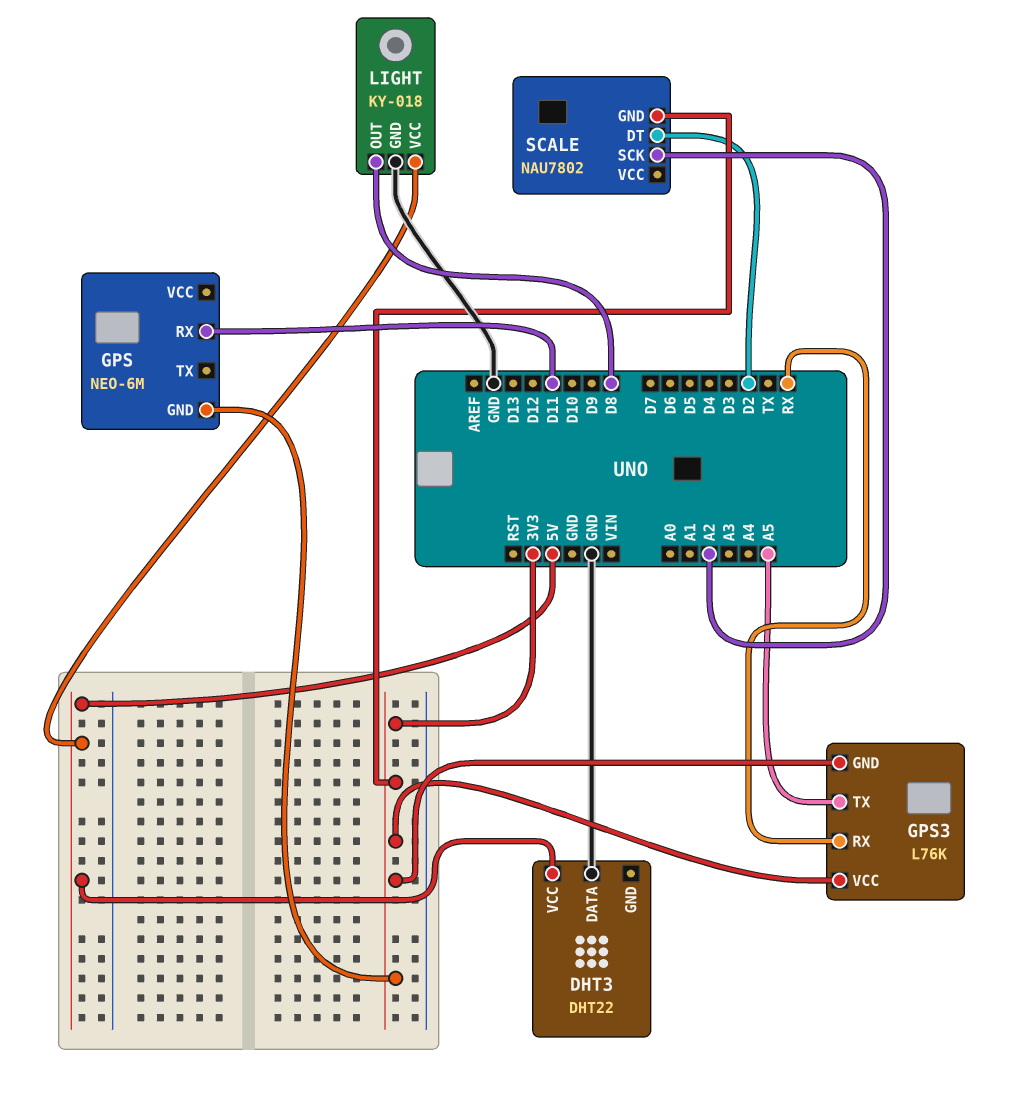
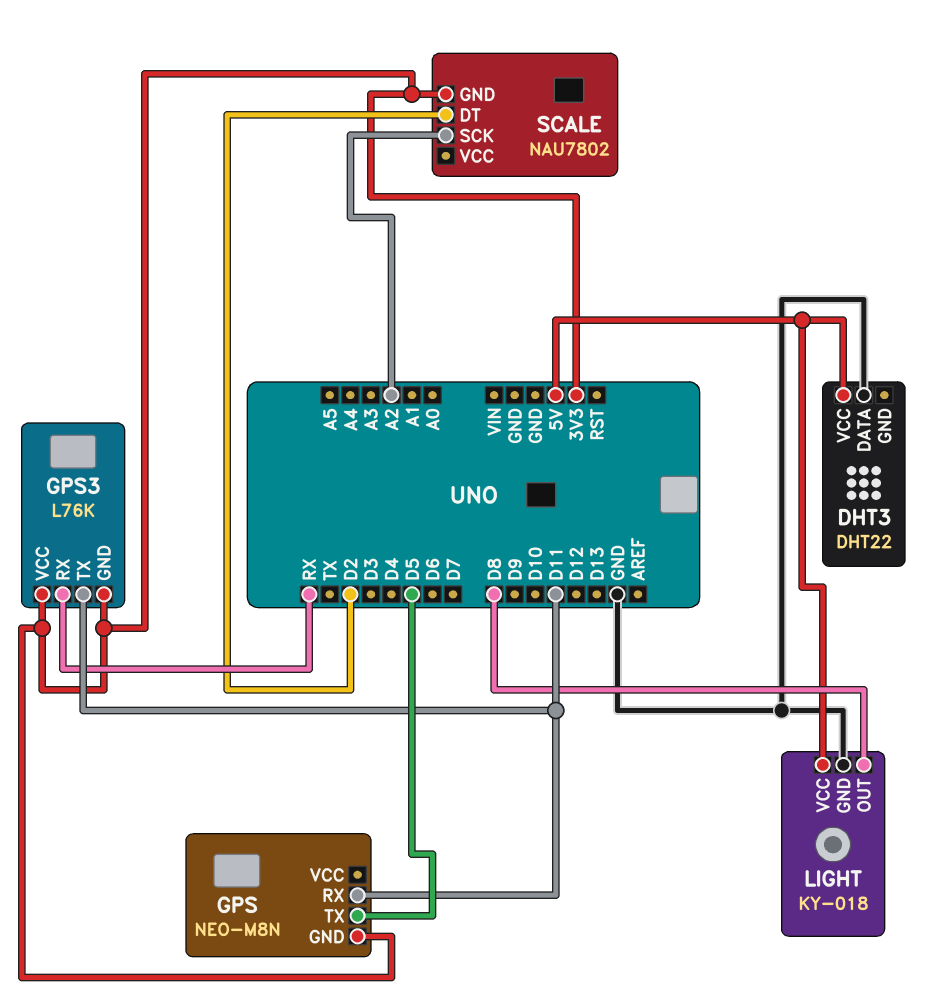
GPS: NEO-6M -> NEO-M8N
GPS pin TX: none -> D5
GPS3 pin TX: A5 -> D11

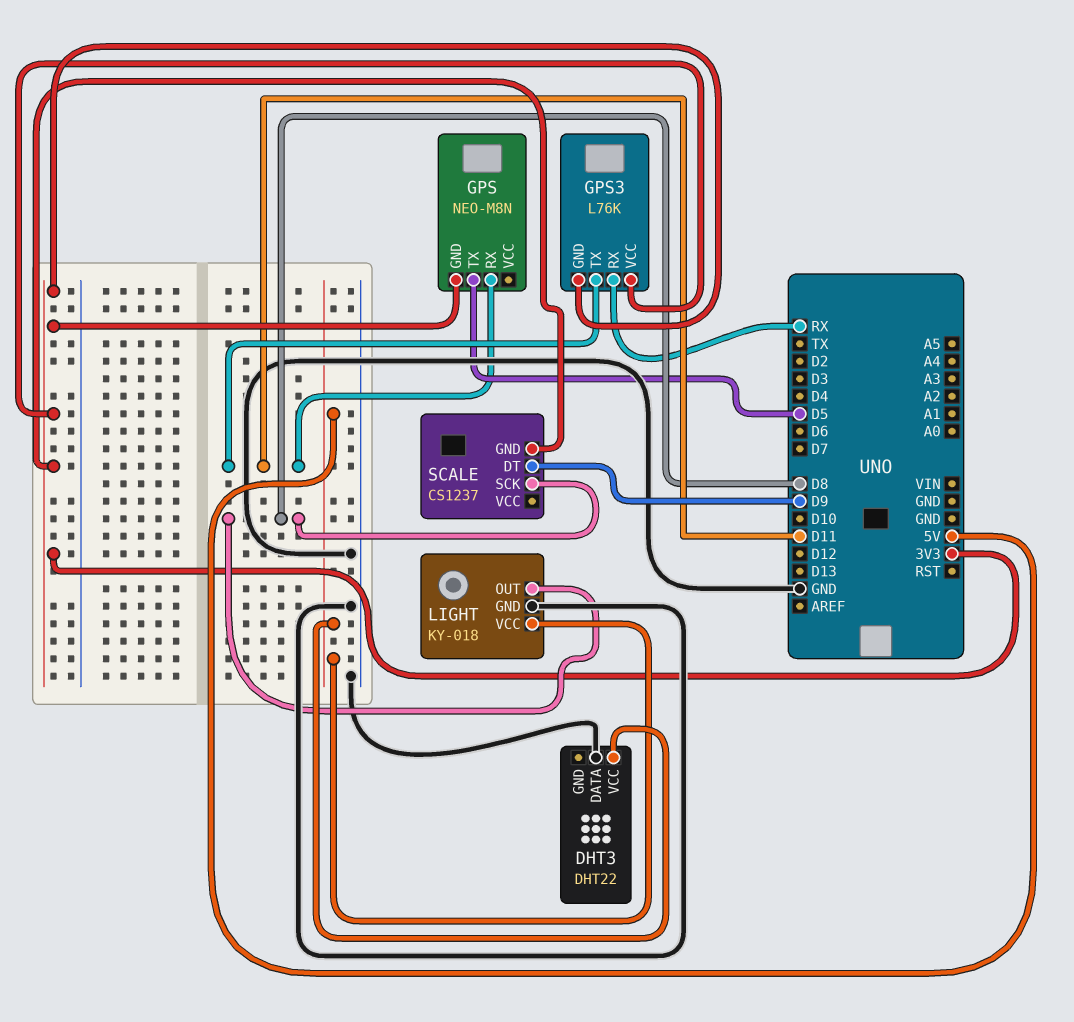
SCALE: NAU7802 -> CS1237
SCALE pin DT: D2 -> D9
SCALE pin SCK: A2 -> D8

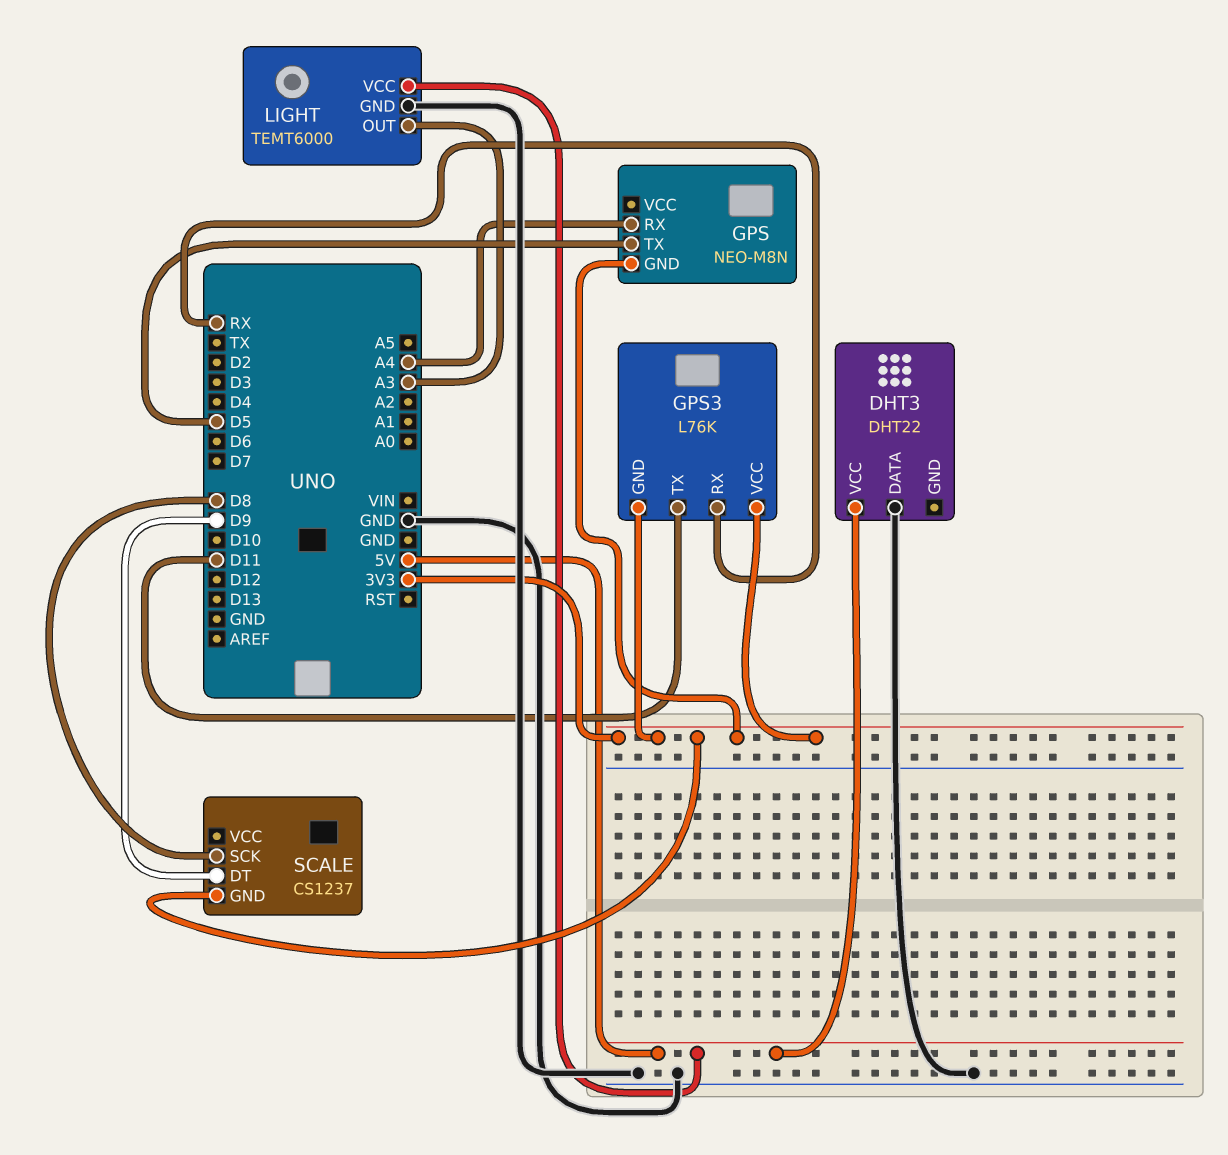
GPS pin RX: D11 -> A4
LIGHT: KY-018 -> TEMT6000
LIGHT pin OUT: D8 -> A3

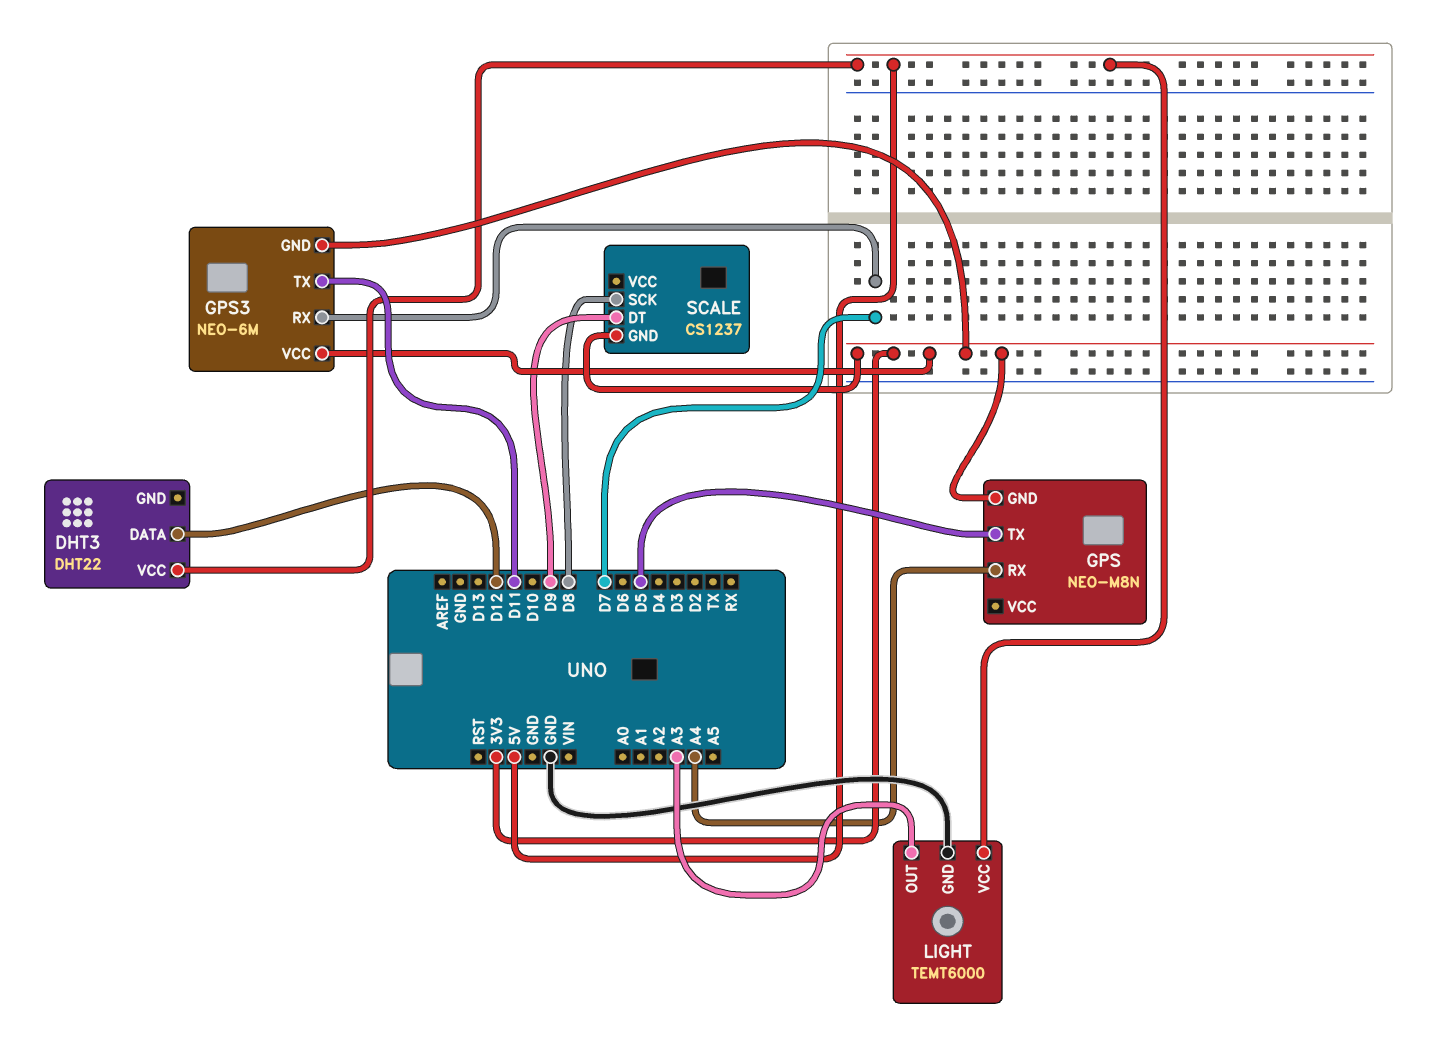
DHT3 pin DATA: GND -> D12
GPS3: L76K -> NEO-6M
GPS3 pin RX: RX -> D7

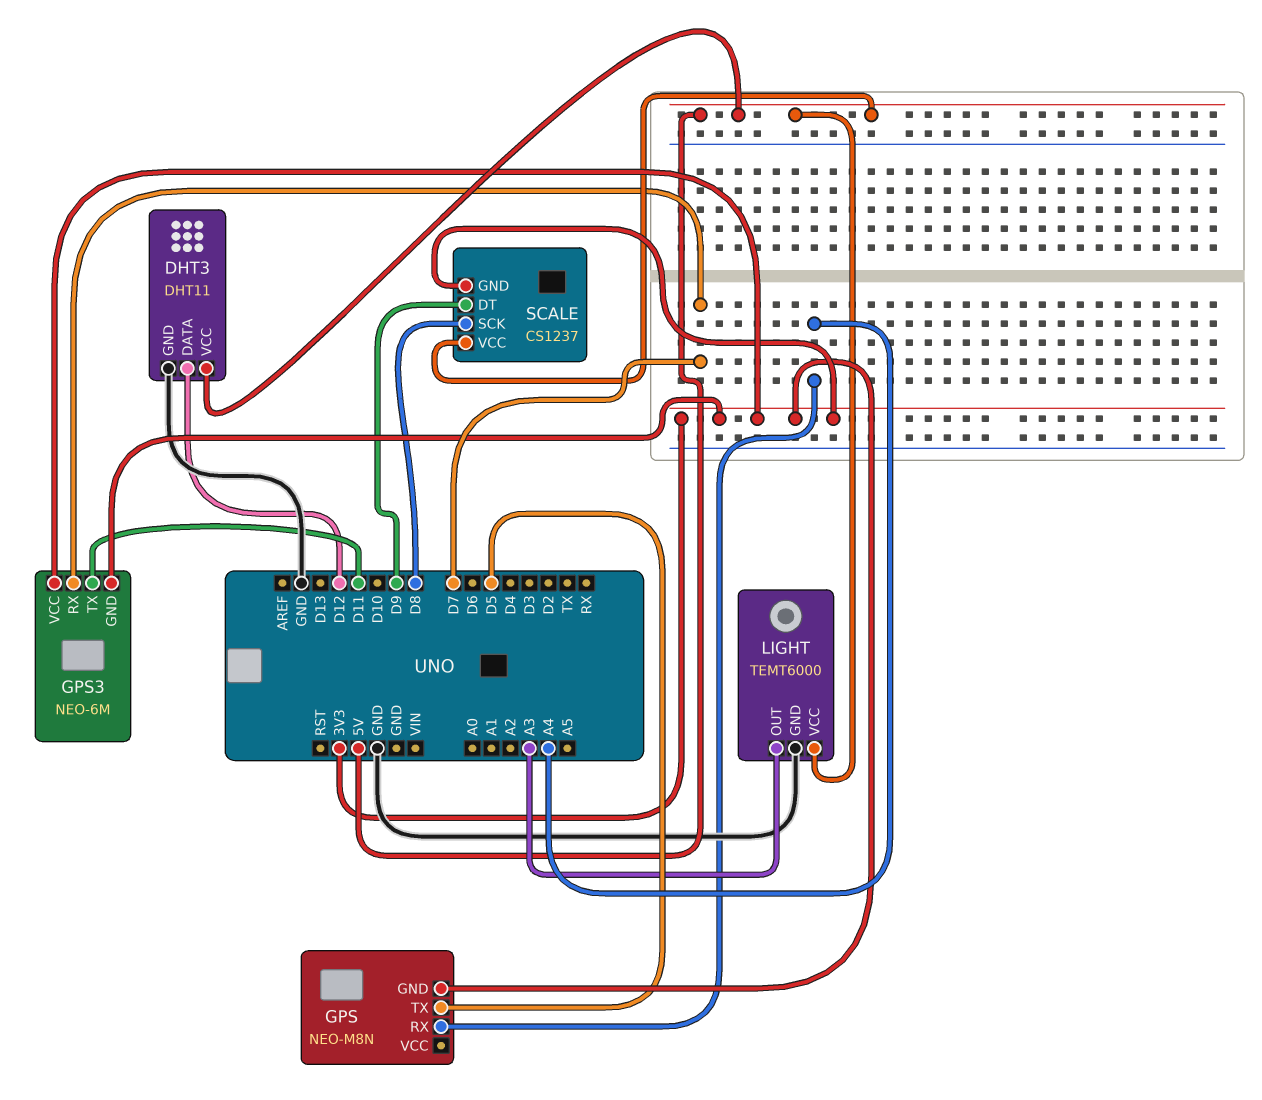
DHT3: DHT22 -> DHT11
DHT3 pin GND: none -> GND
SCALE pin VCC: none -> 5V

